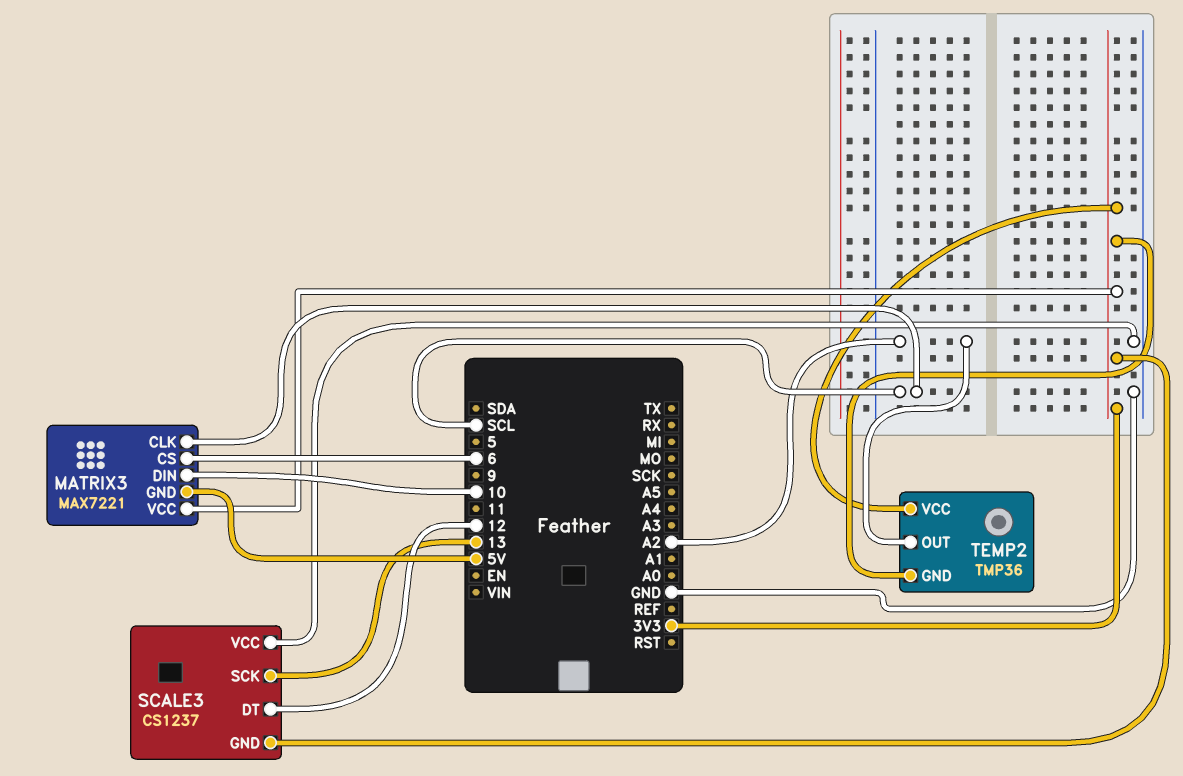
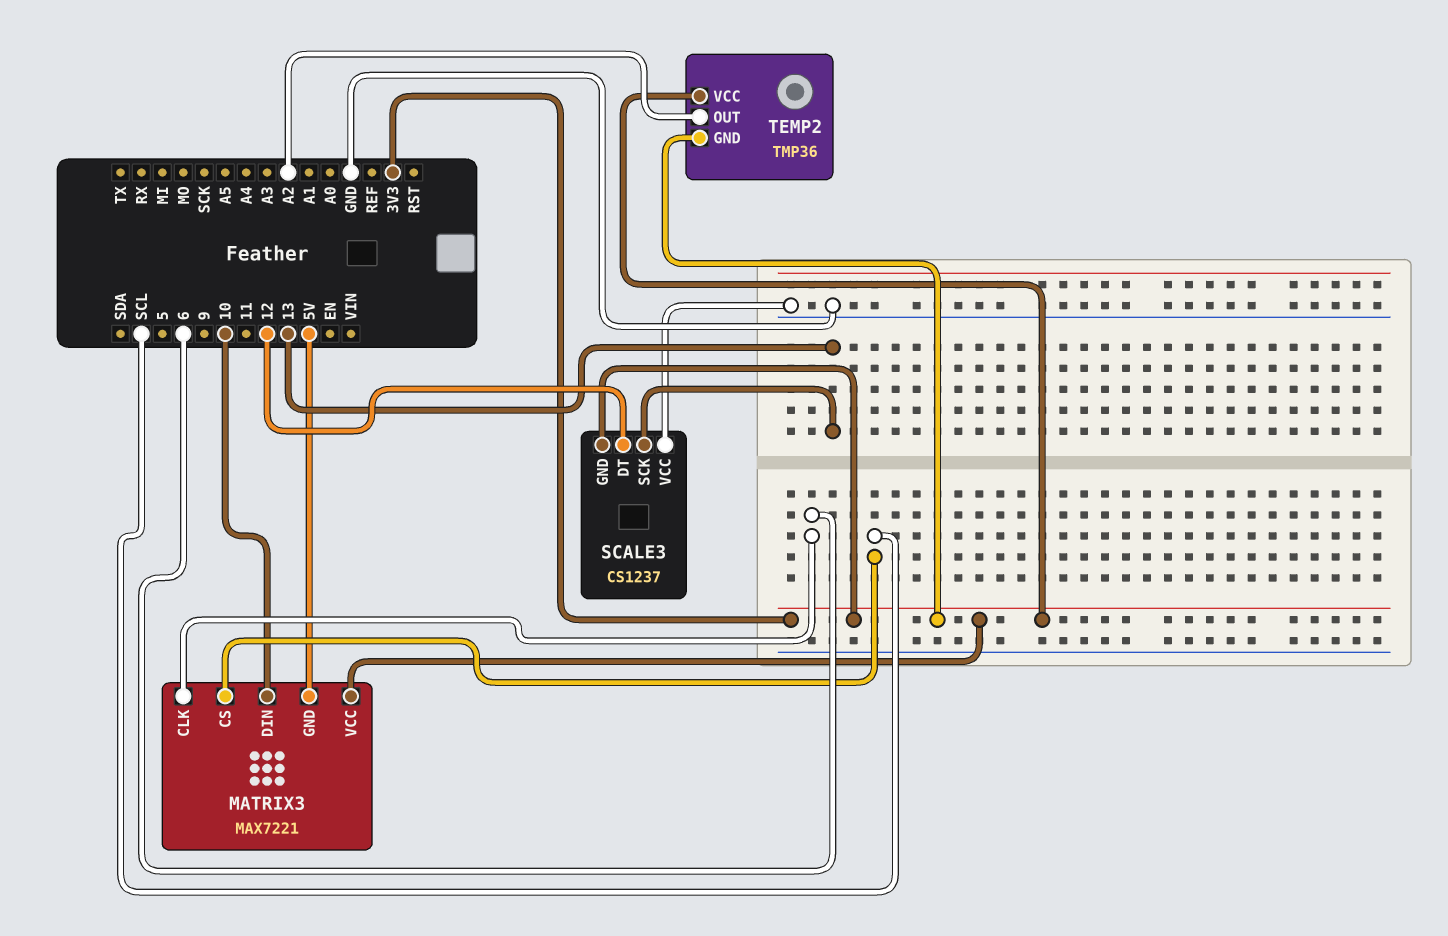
MATRIX3 pin CLK: SCL -> 6
MATRIX3 pin CS: 6 -> SCL

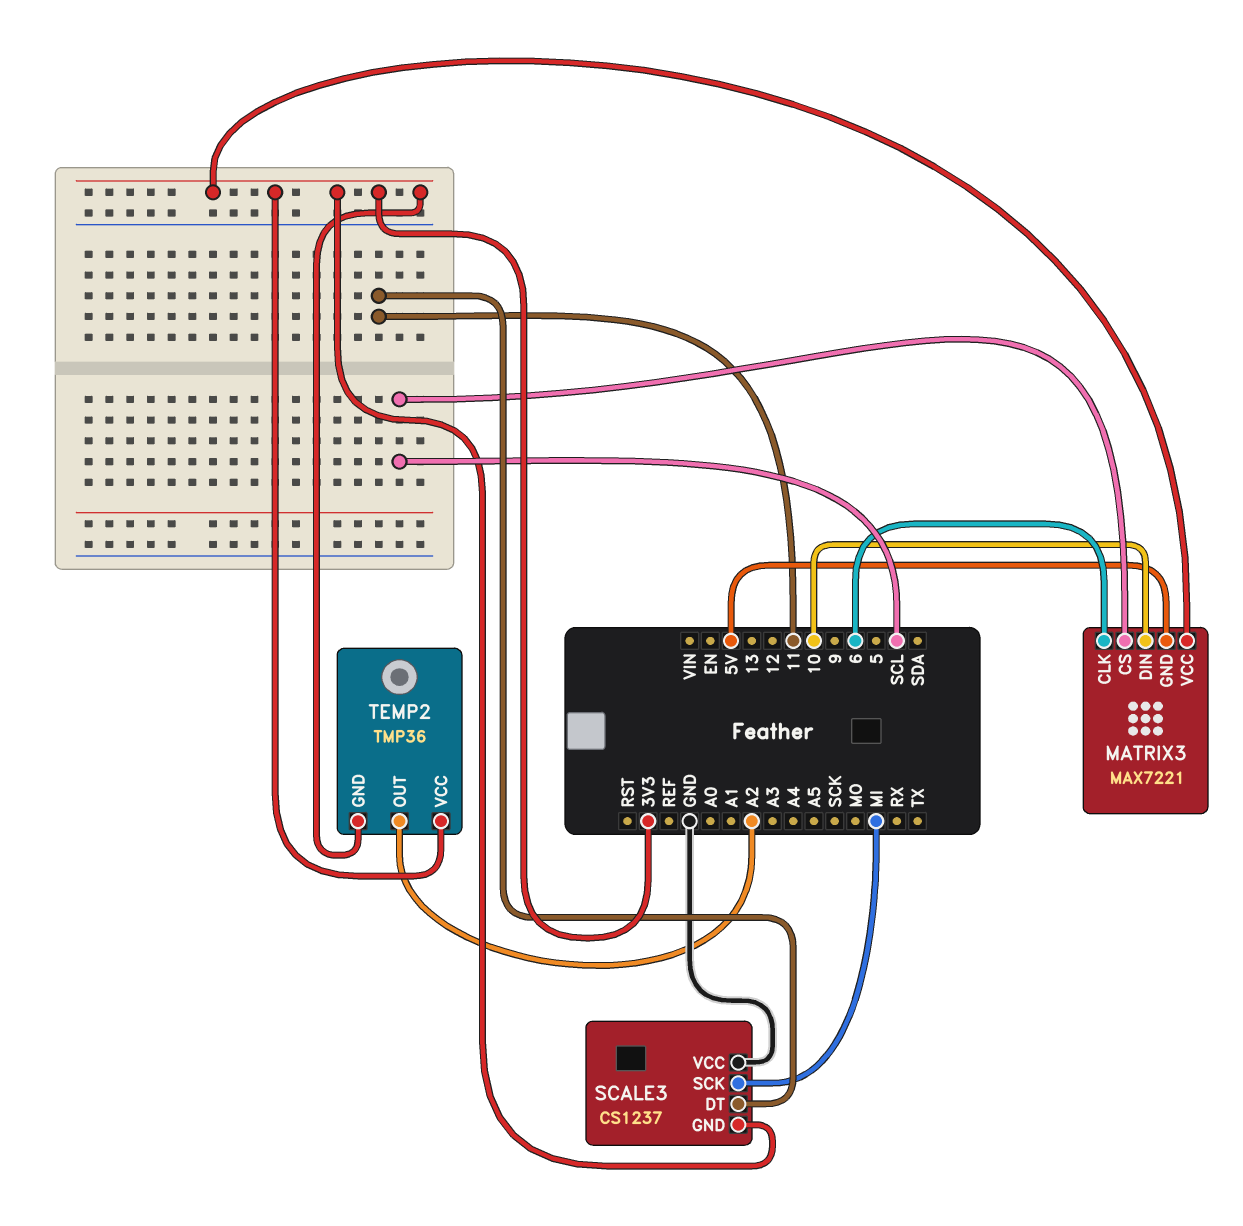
SCALE3 pin DT: 12 -> 11
SCALE3 pin SCK: 13 -> MI

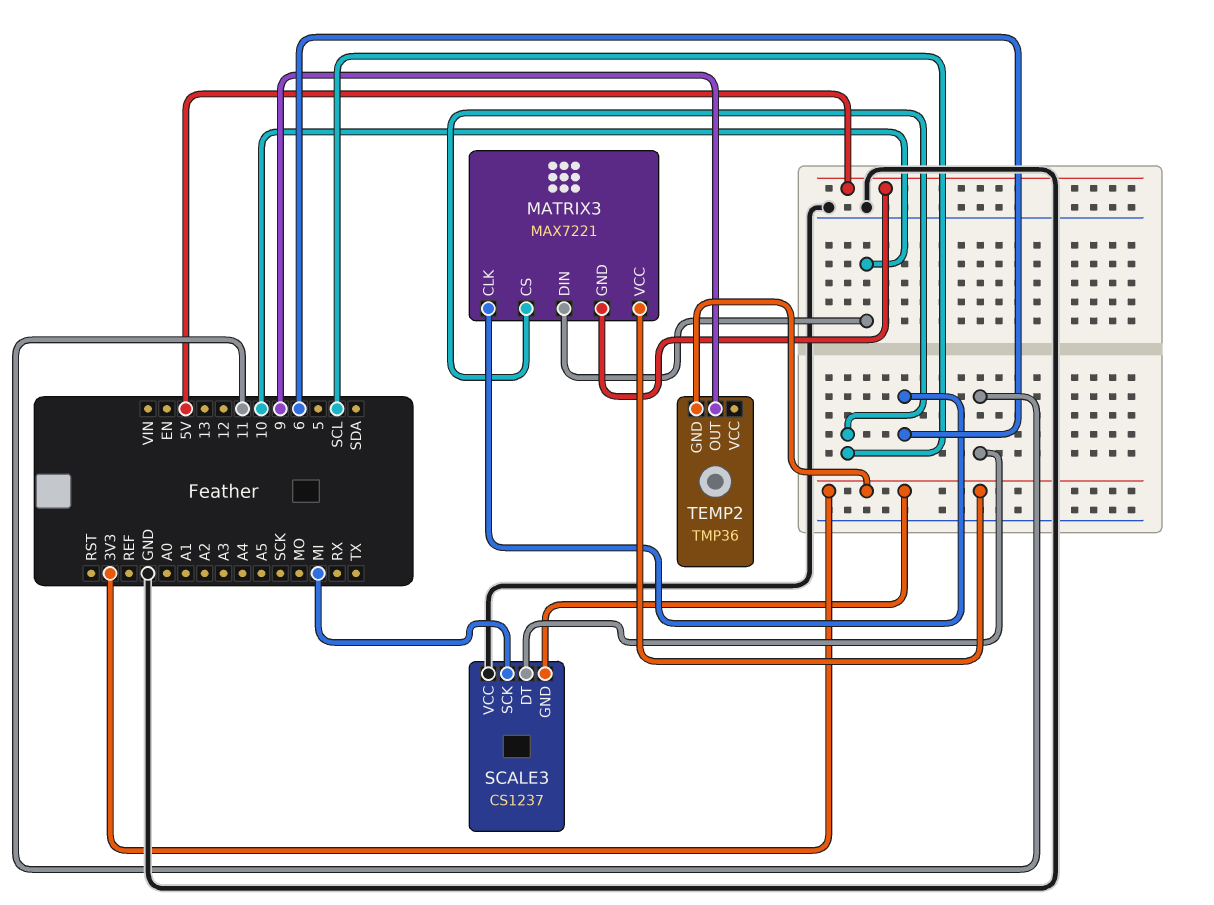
TEMP2 pin OUT: A2 -> 9
TEMP2 pin VCC: 3V3 -> none

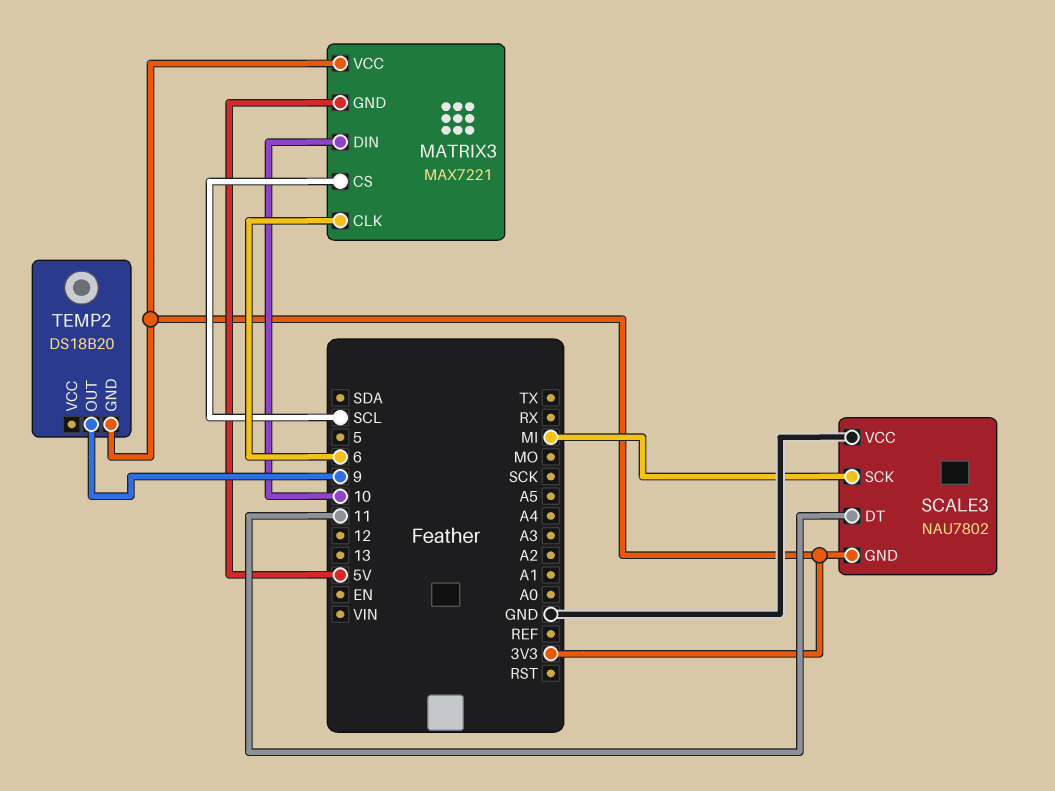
SCALE3: CS1237 -> NAU7802
TEMP2: TMP36 -> DS18B20

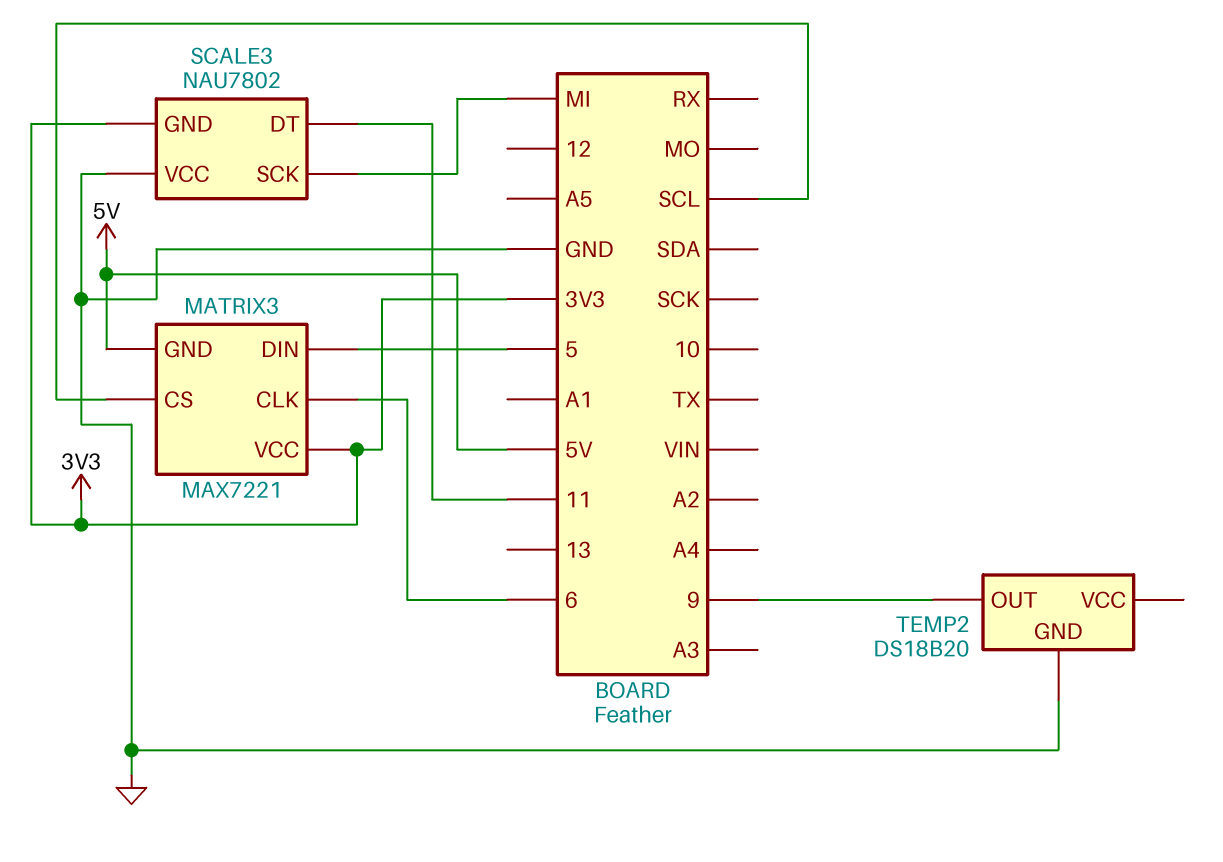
MATRIX3 pin DIN: 10 -> 5
TEMP2 pin GND: 3V3 -> GND

